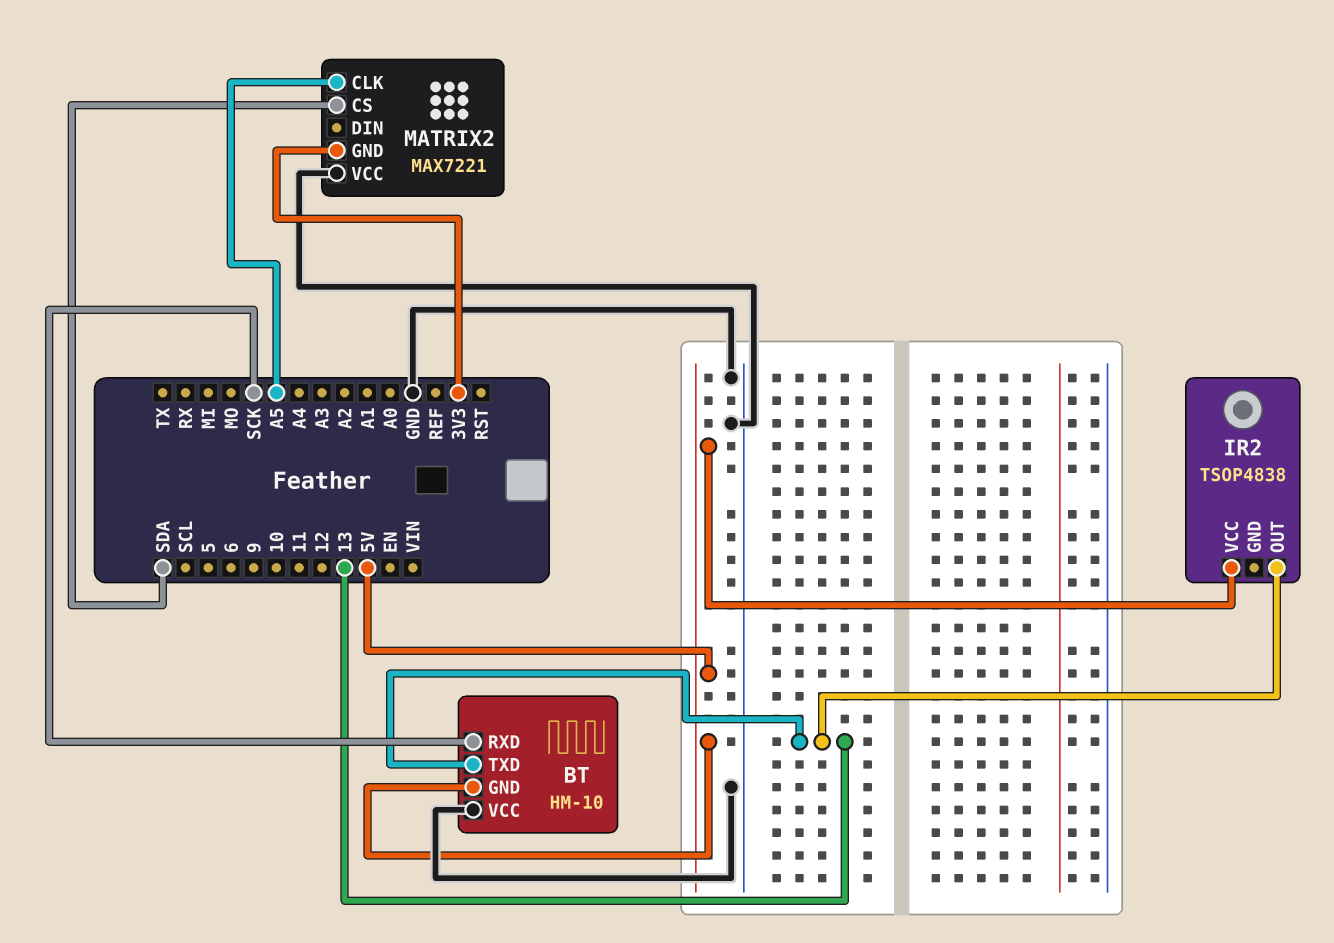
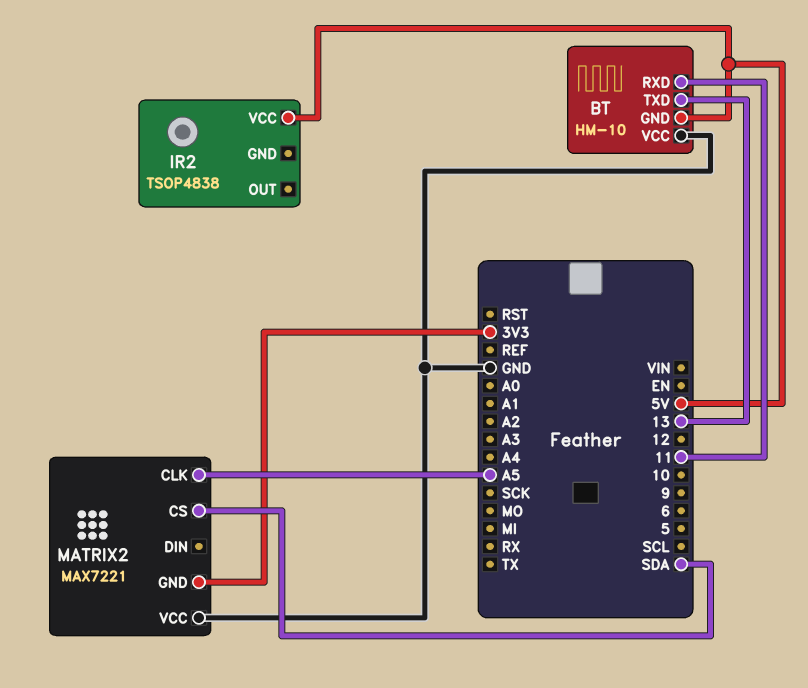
BT pin RXD: SCK -> 11
IR2 pin OUT: 13 -> none

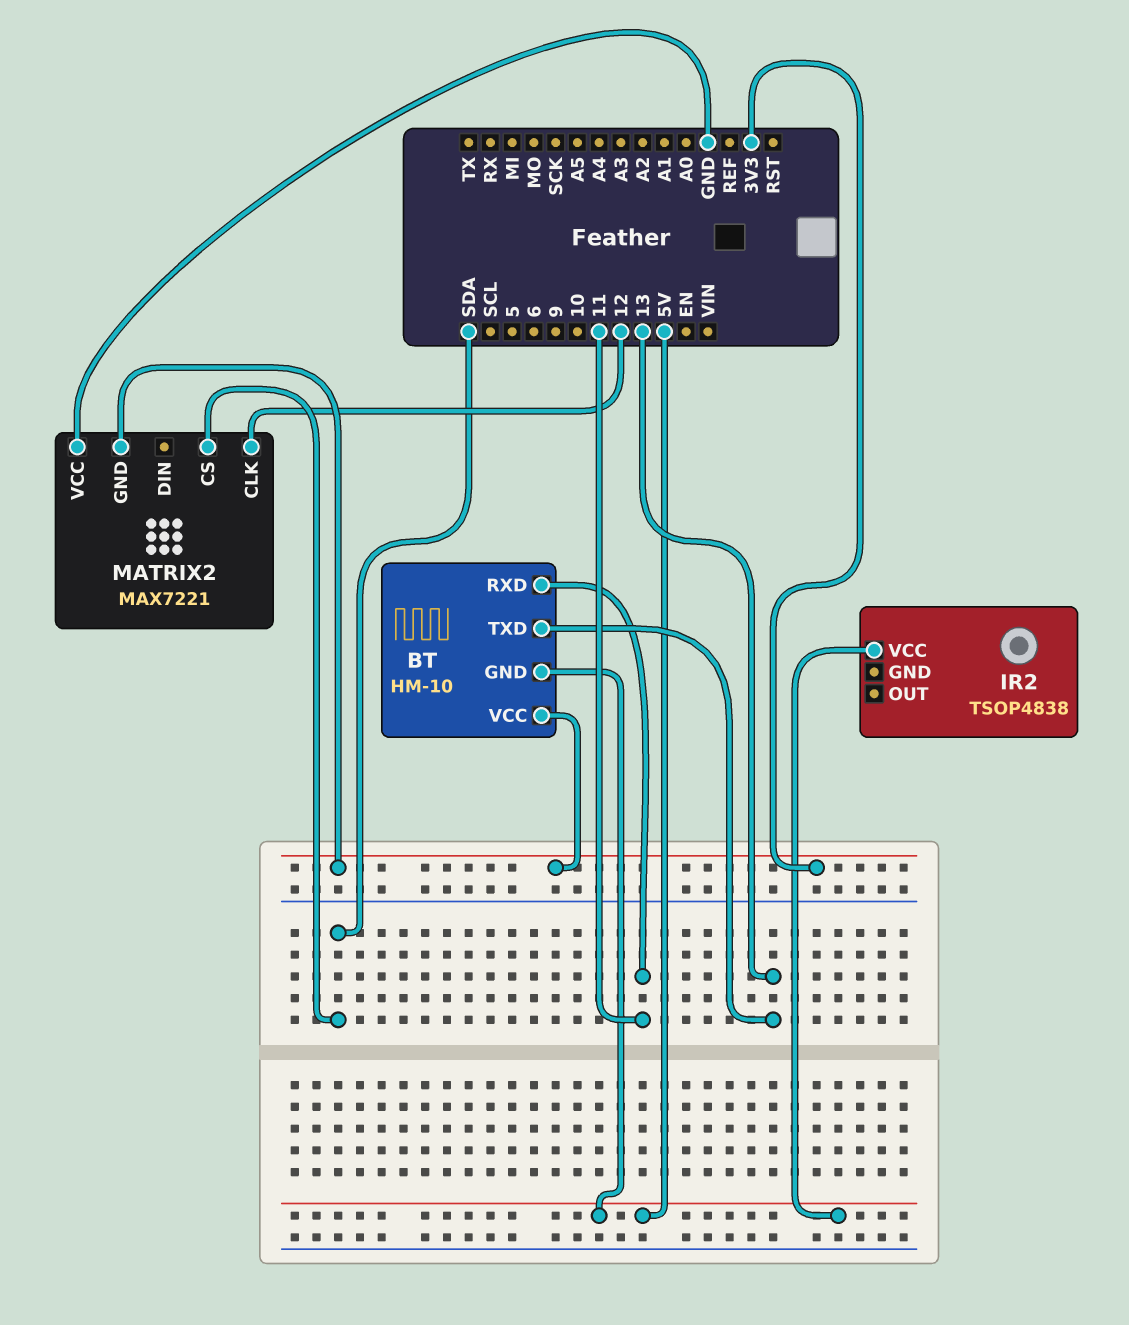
BT pin VCC: GND -> 3V3
MATRIX2 pin CLK: A5 -> 12

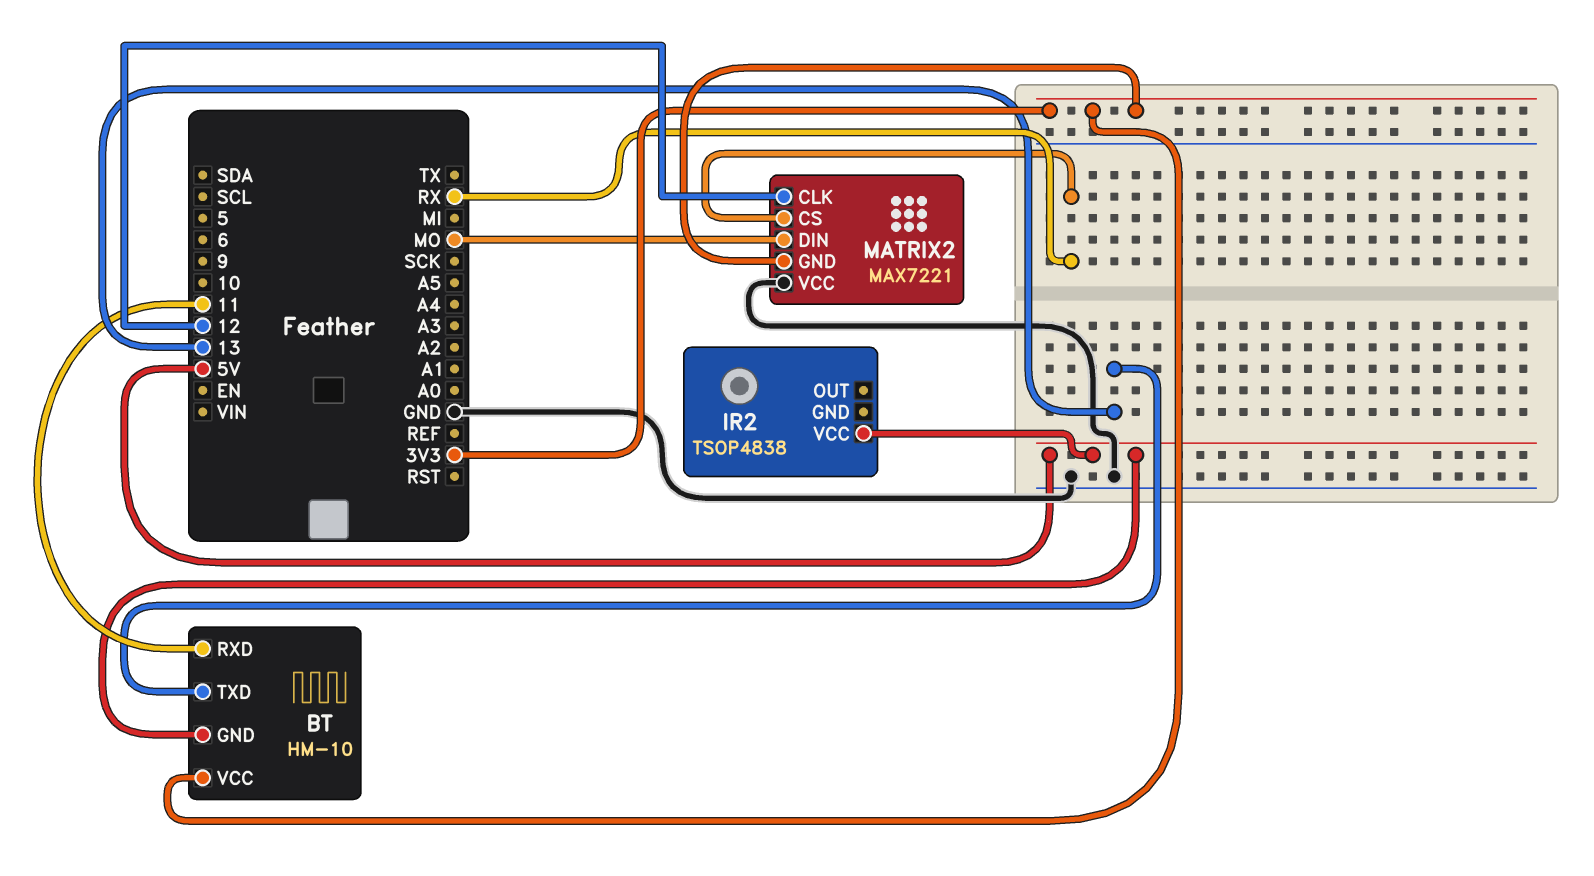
MATRIX2 pin CS: SDA -> RX
MATRIX2 pin DIN: none -> MO

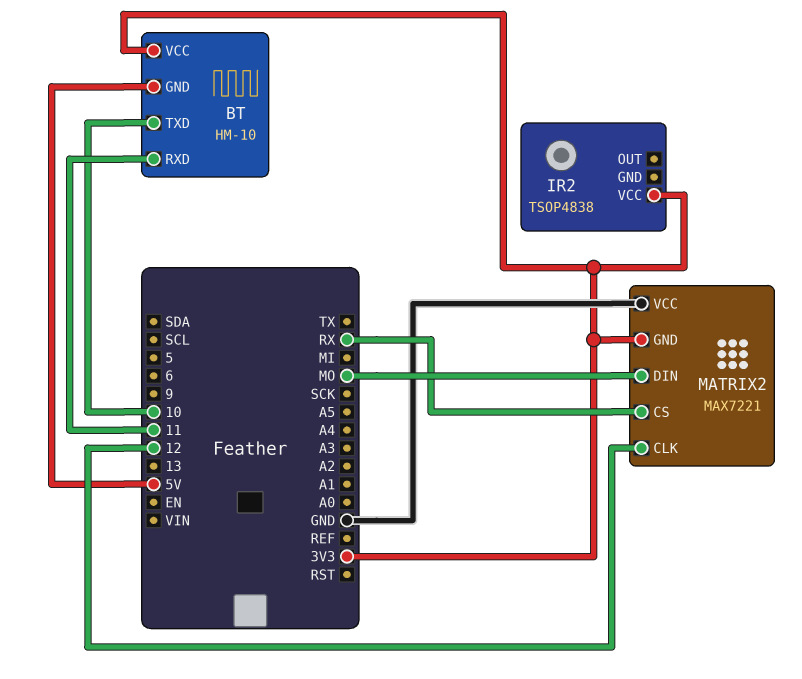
BT pin TXD: 13 -> 10
IR2 pin VCC: 5V -> 3V3

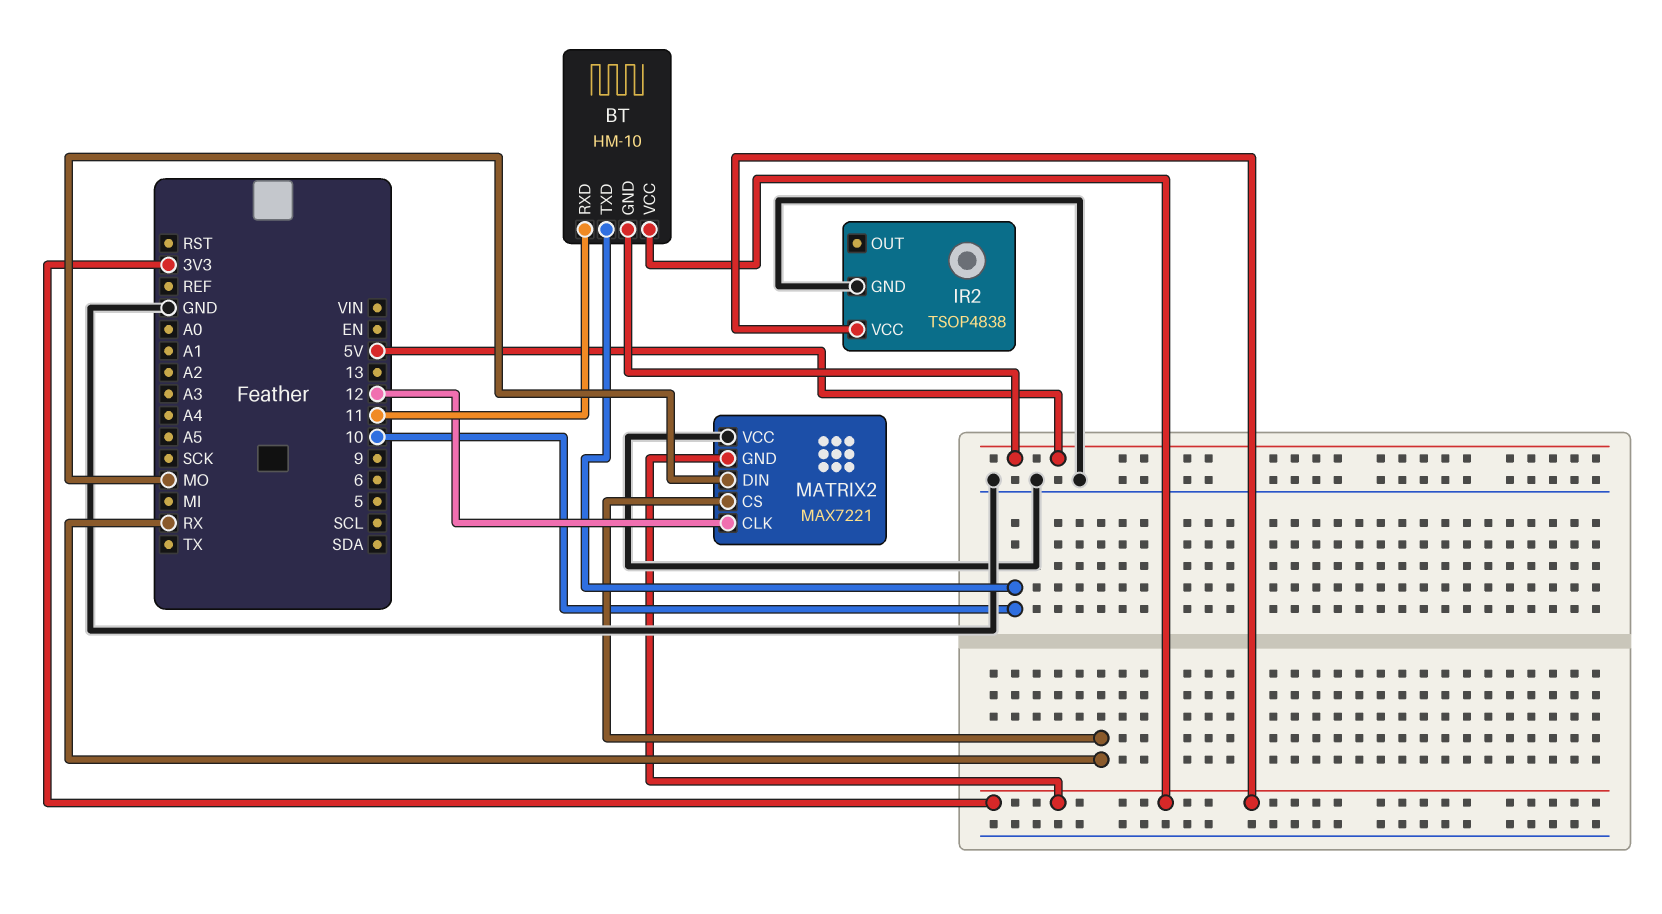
IR2 pin GND: none -> GND

